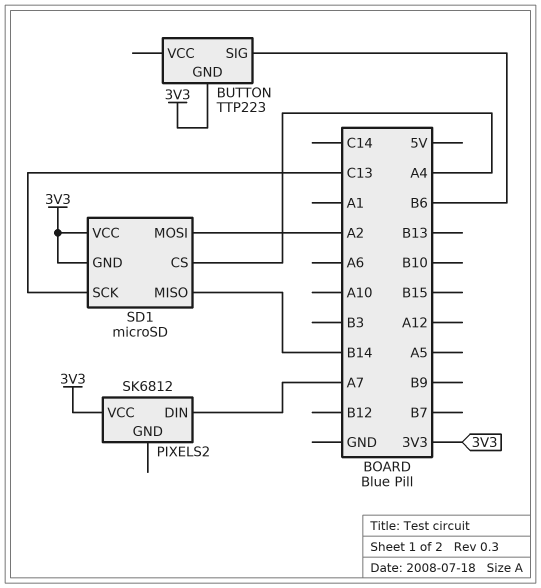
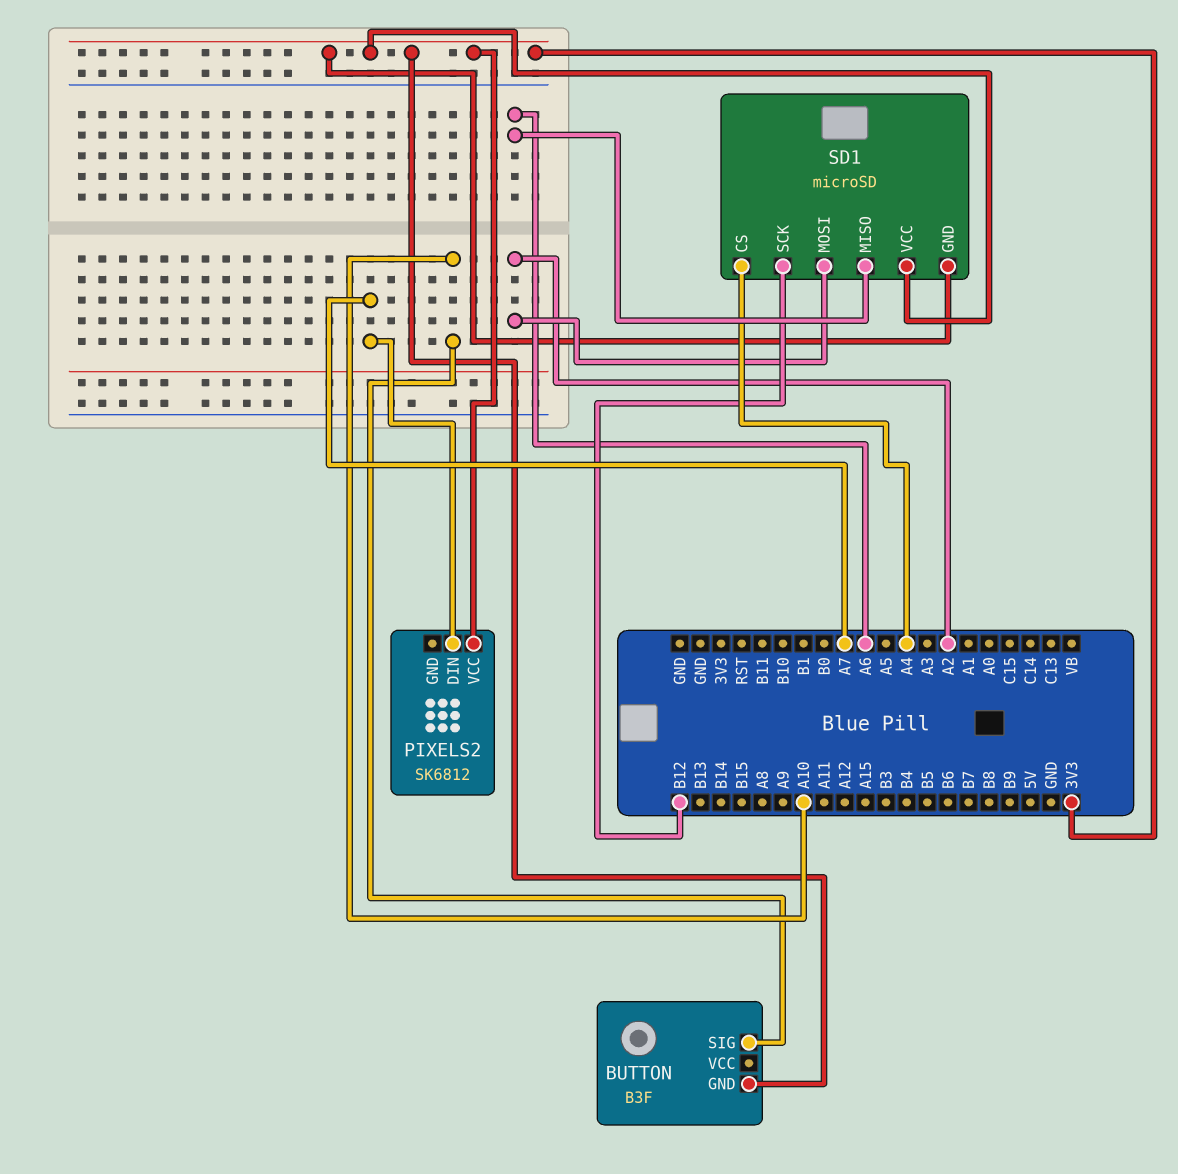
BUTTON: TTP223 -> B3F
BUTTON pin SIG: B6 -> A10
SD1 pin MISO: B14 -> A6
SD1 pin SCK: C13 -> B12

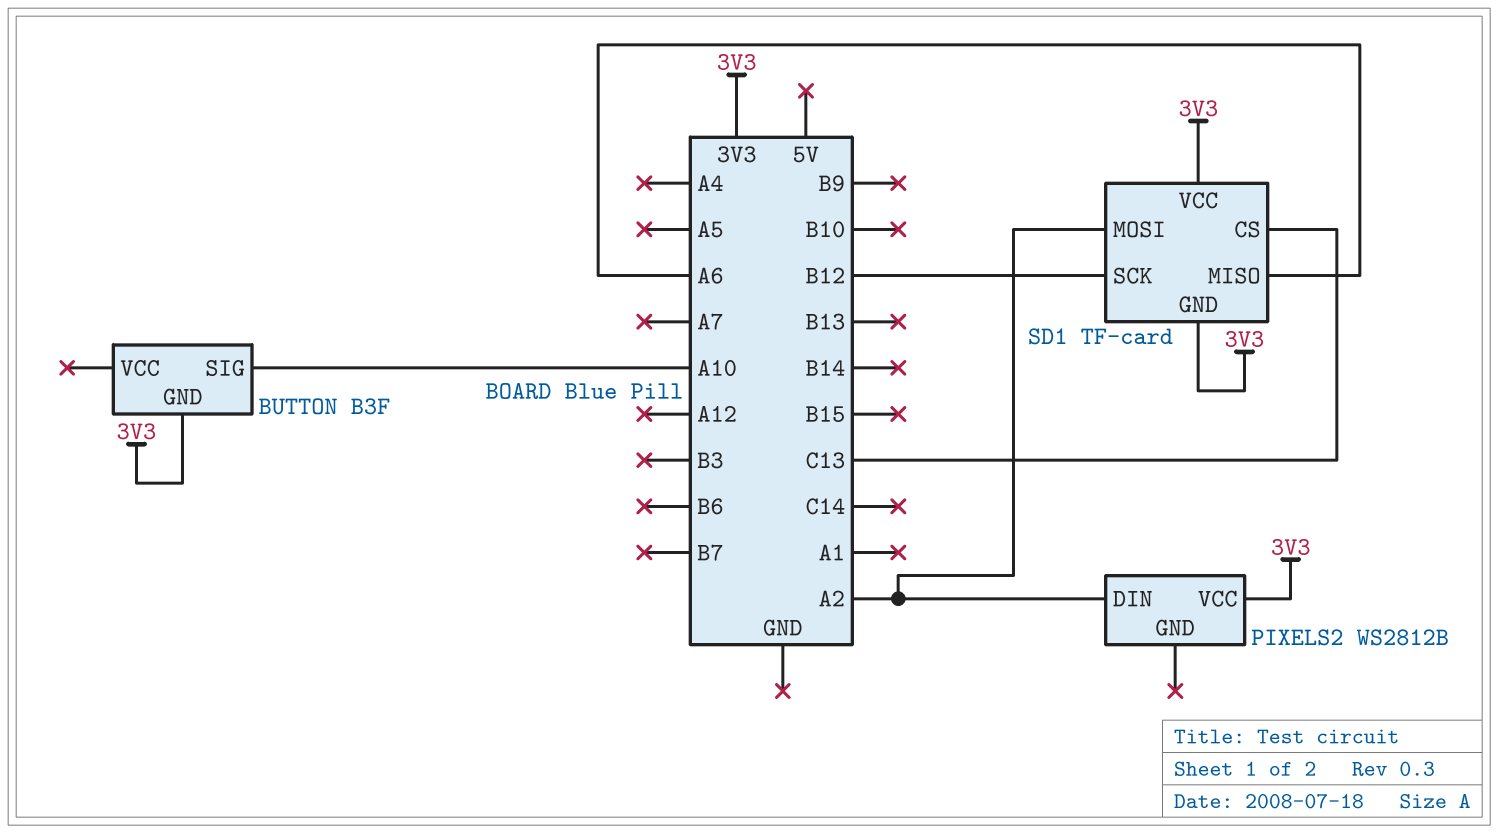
PIXELS2: SK6812 -> WS2812B
PIXELS2 pin DIN: A7 -> A2
SD1: microSD -> TF-card
SD1 pin CS: A4 -> C13

